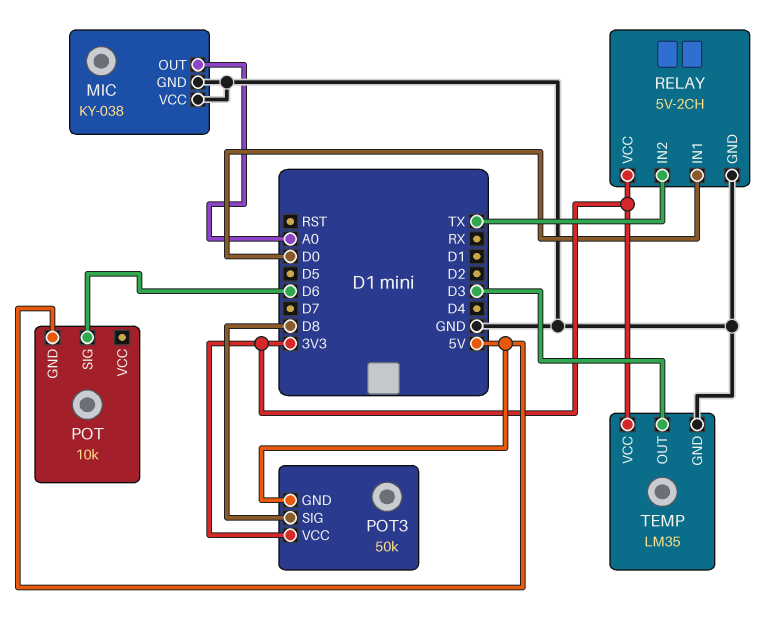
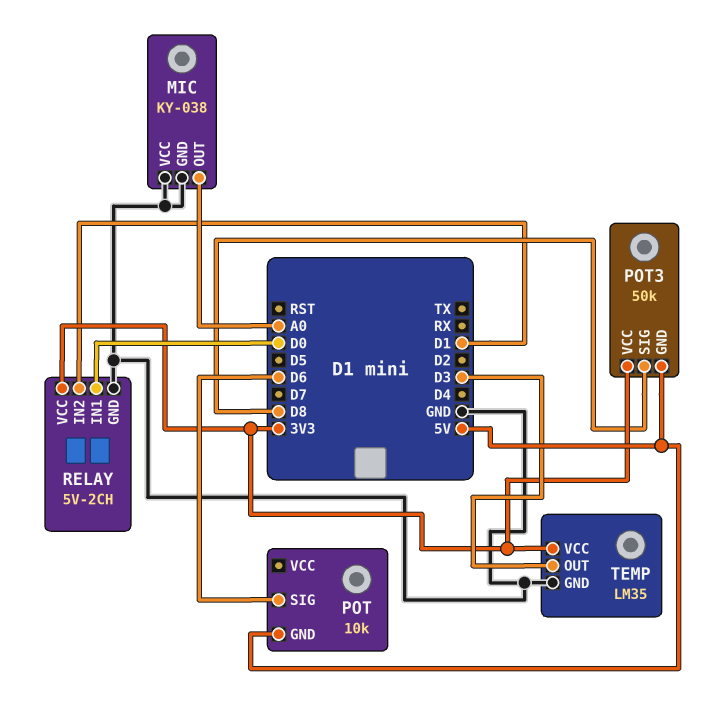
RELAY pin IN2: TX -> D1

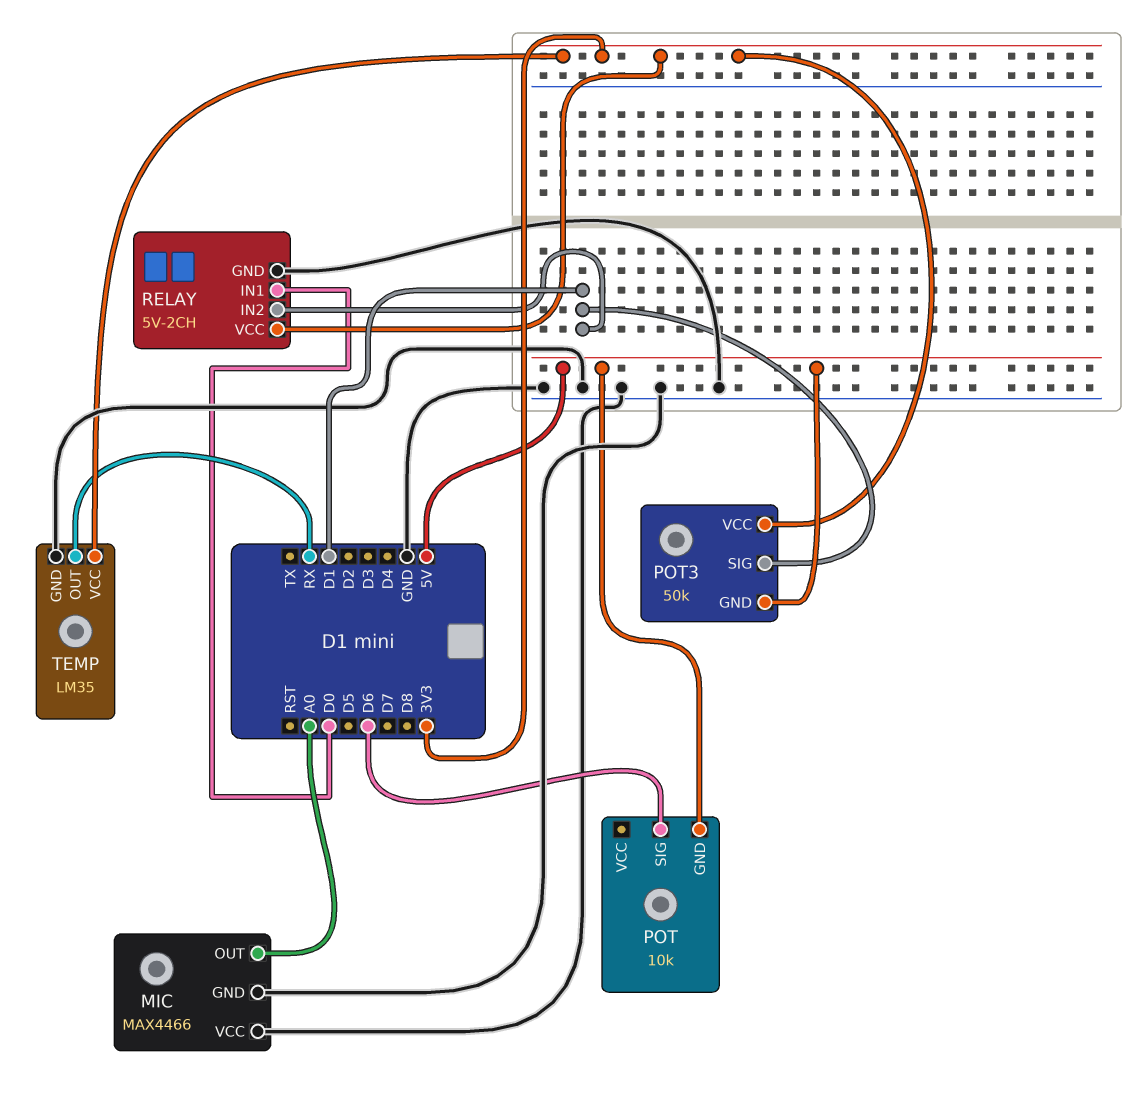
MIC: KY-038 -> MAX4466
POT3 pin SIG: D8 -> D1
TEMP pin OUT: D3 -> RX

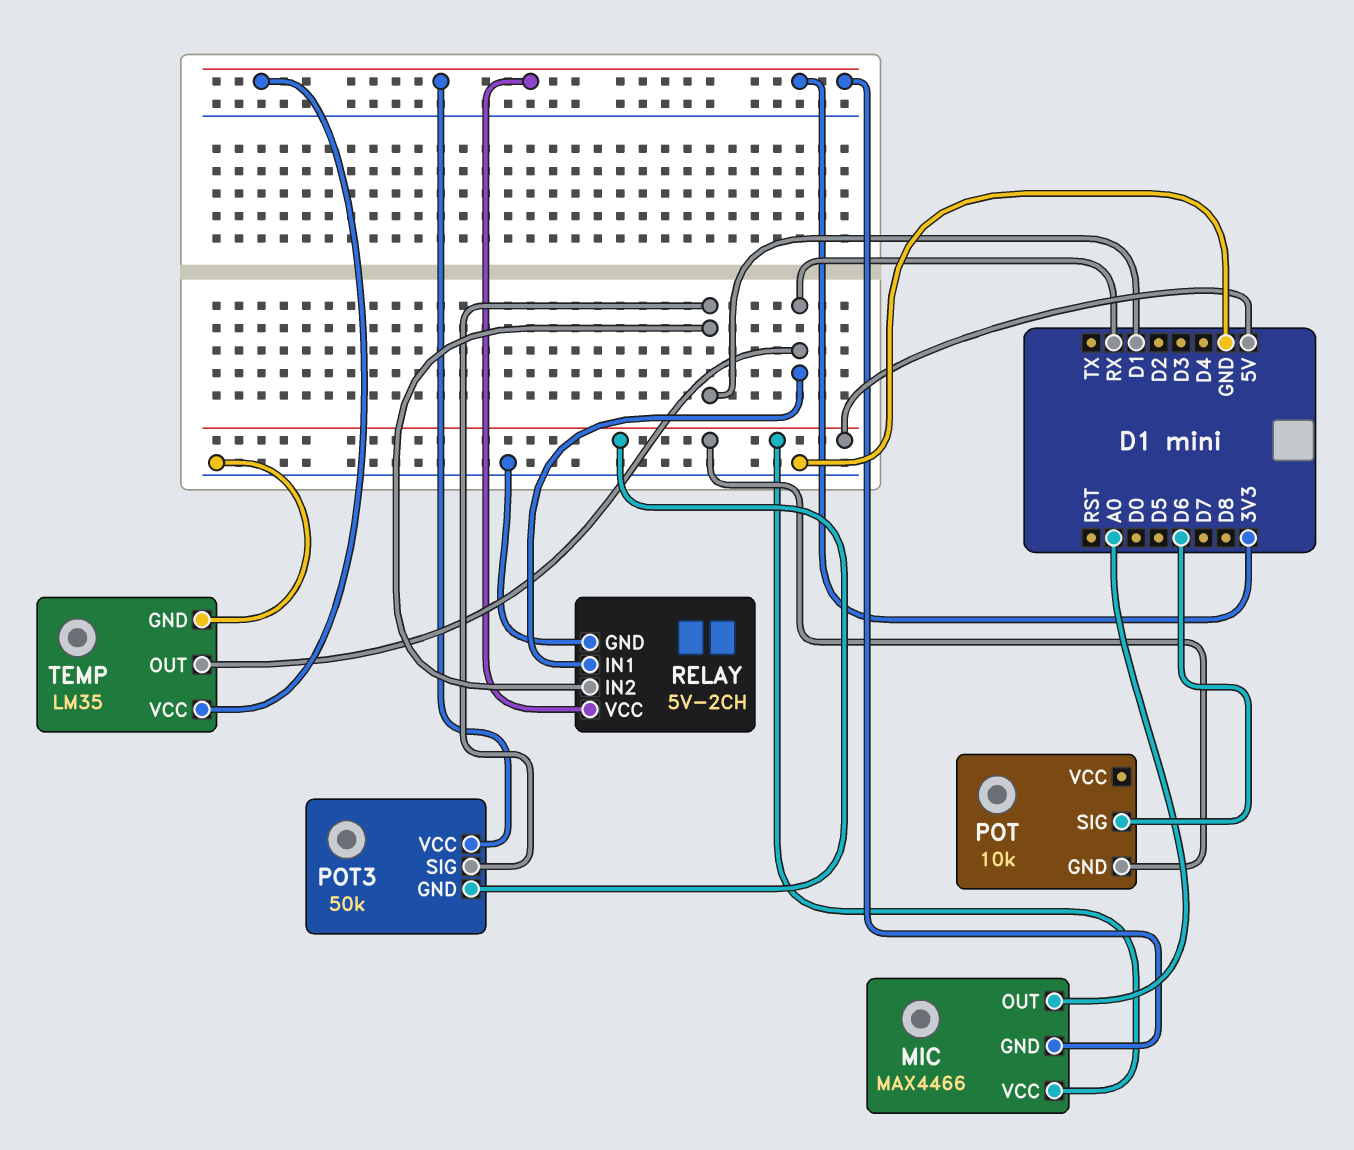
MIC pin GND: GND -> 3V3
MIC pin VCC: GND -> 5V
RELAY pin IN1: D0 -> RX

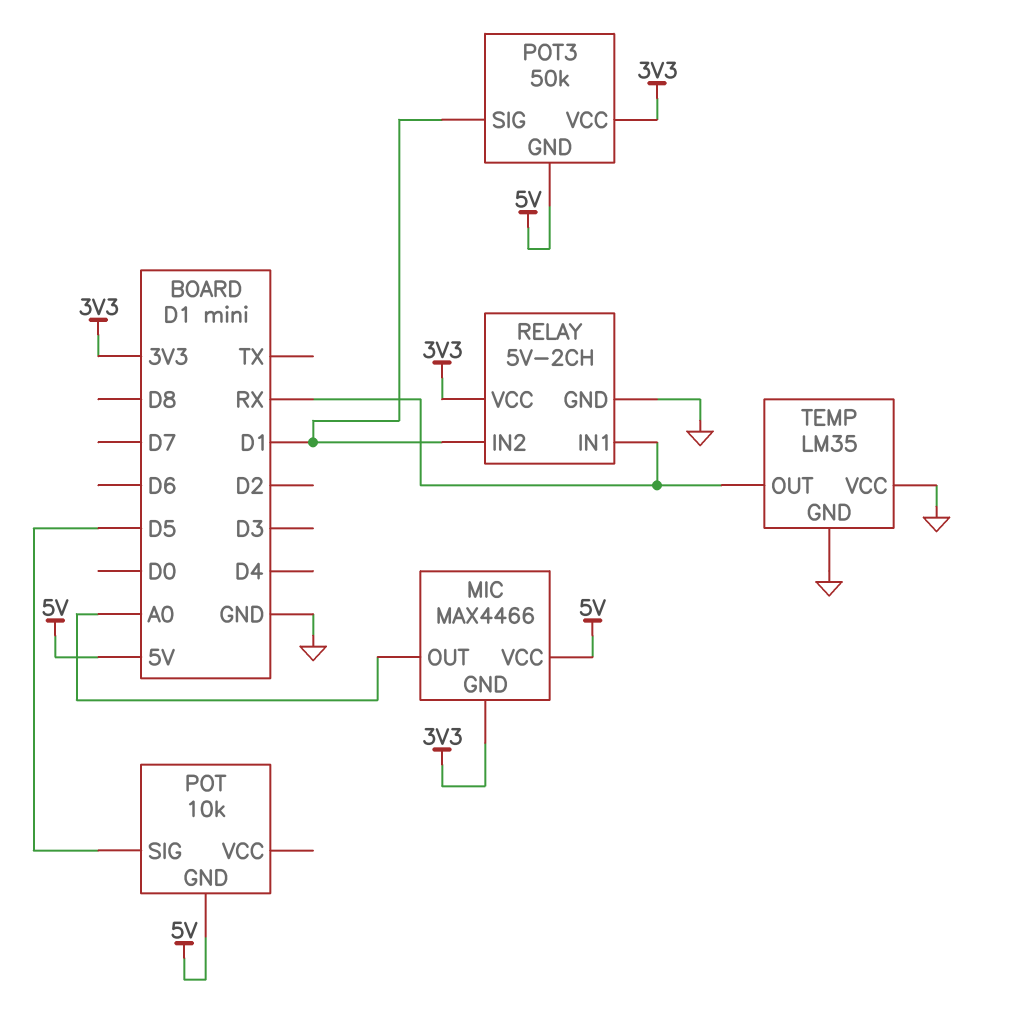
POT pin SIG: D6 -> D5
TEMP pin VCC: 3V3 -> GND

